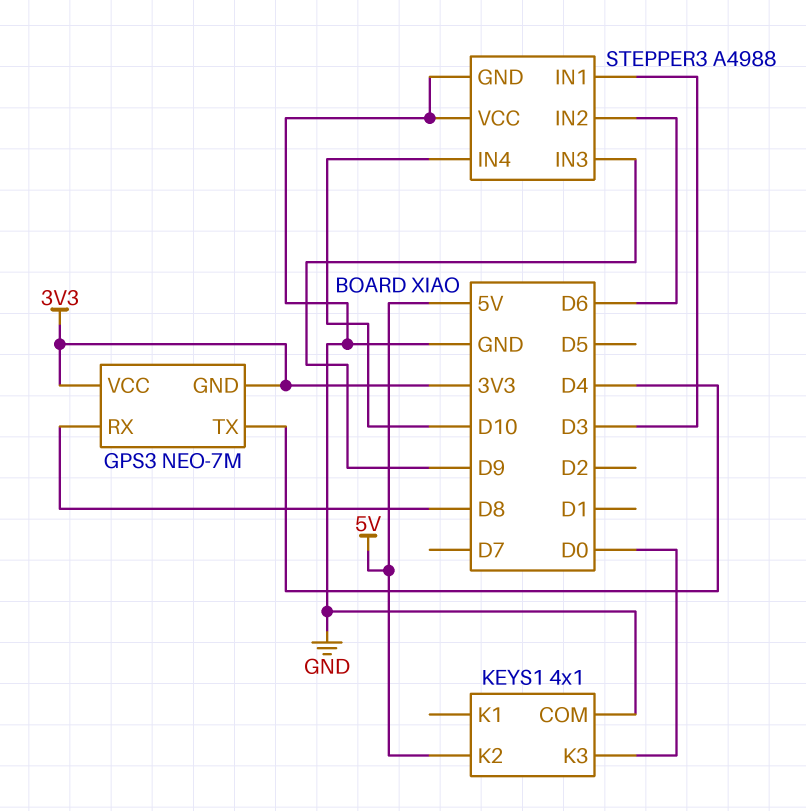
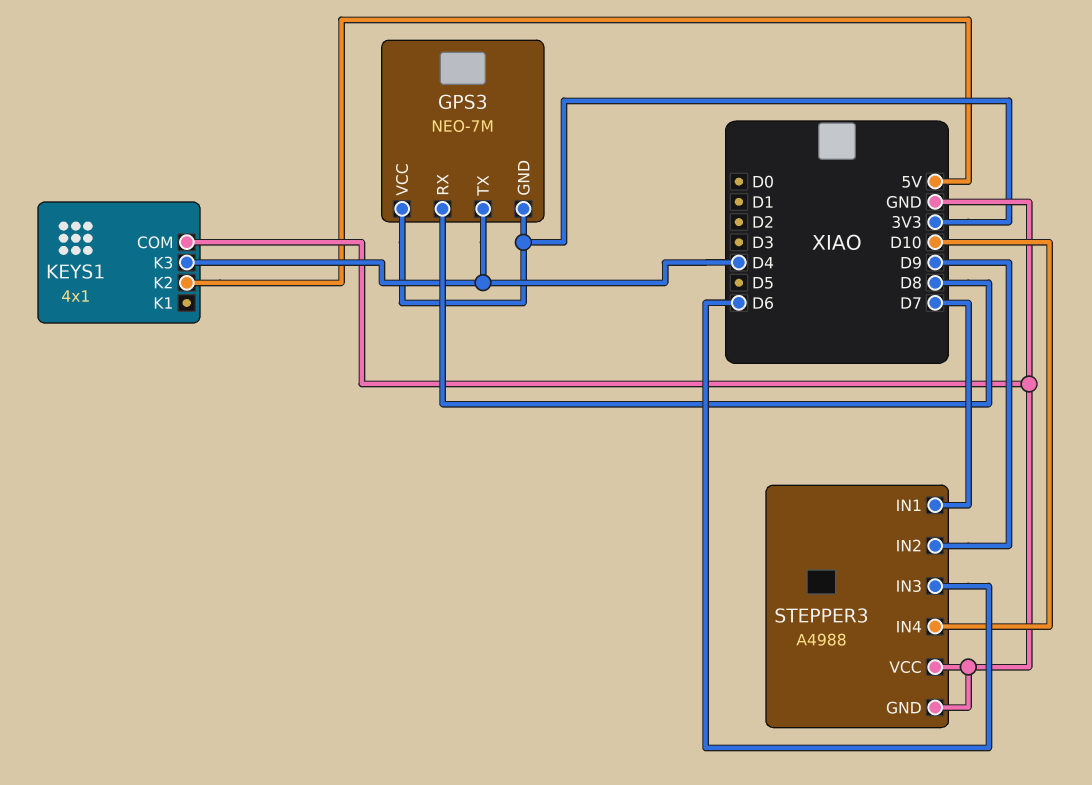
KEYS1 pin K3: D0 -> D4
STEPPER3 pin IN1: D3 -> D7
STEPPER3 pin IN2: D6 -> D9
STEPPER3 pin IN3: D9 -> D6

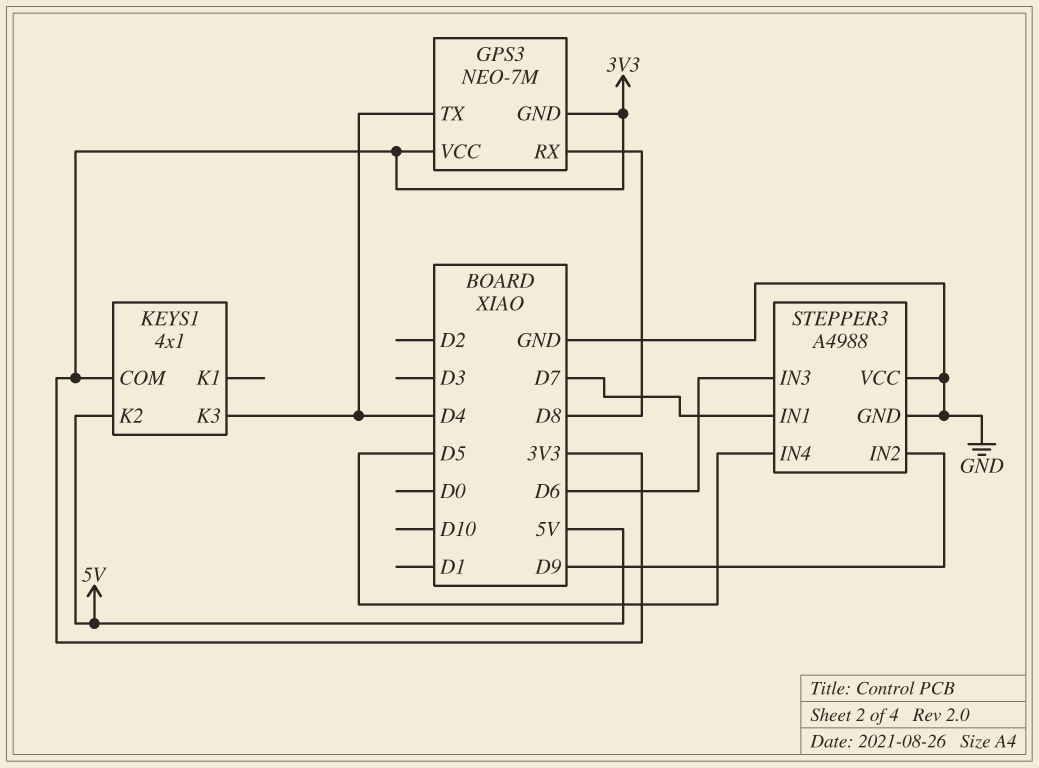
KEYS1 pin COM: GND -> 3V3
STEPPER3 pin IN4: D10 -> D5

